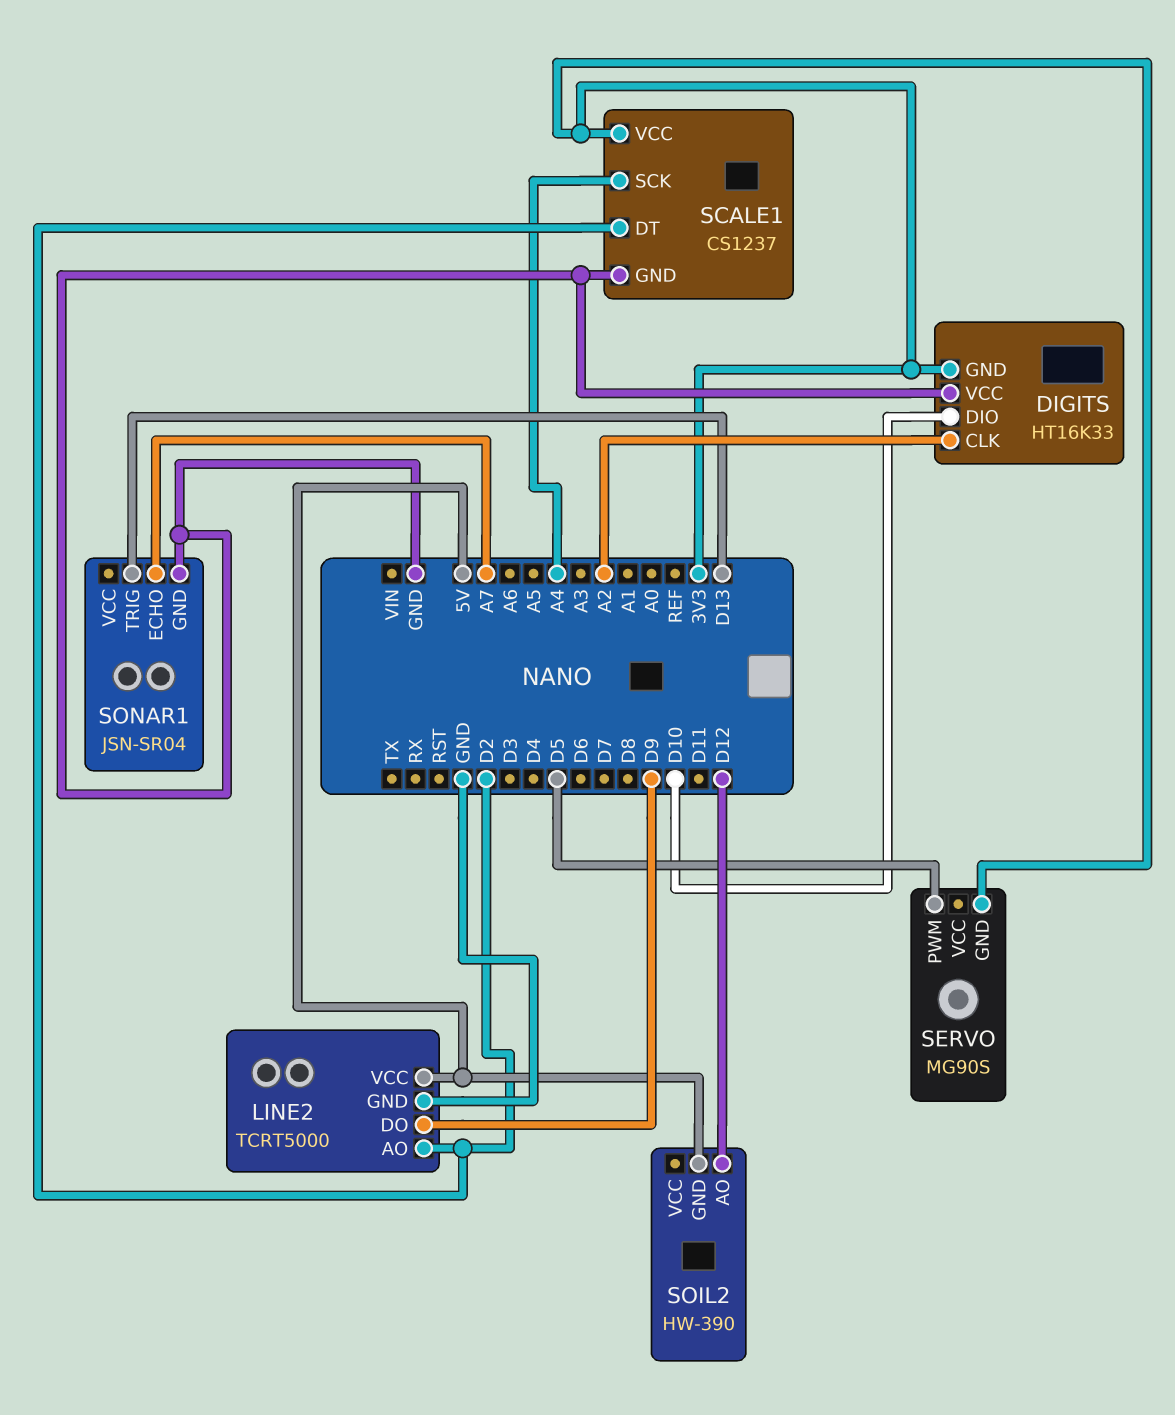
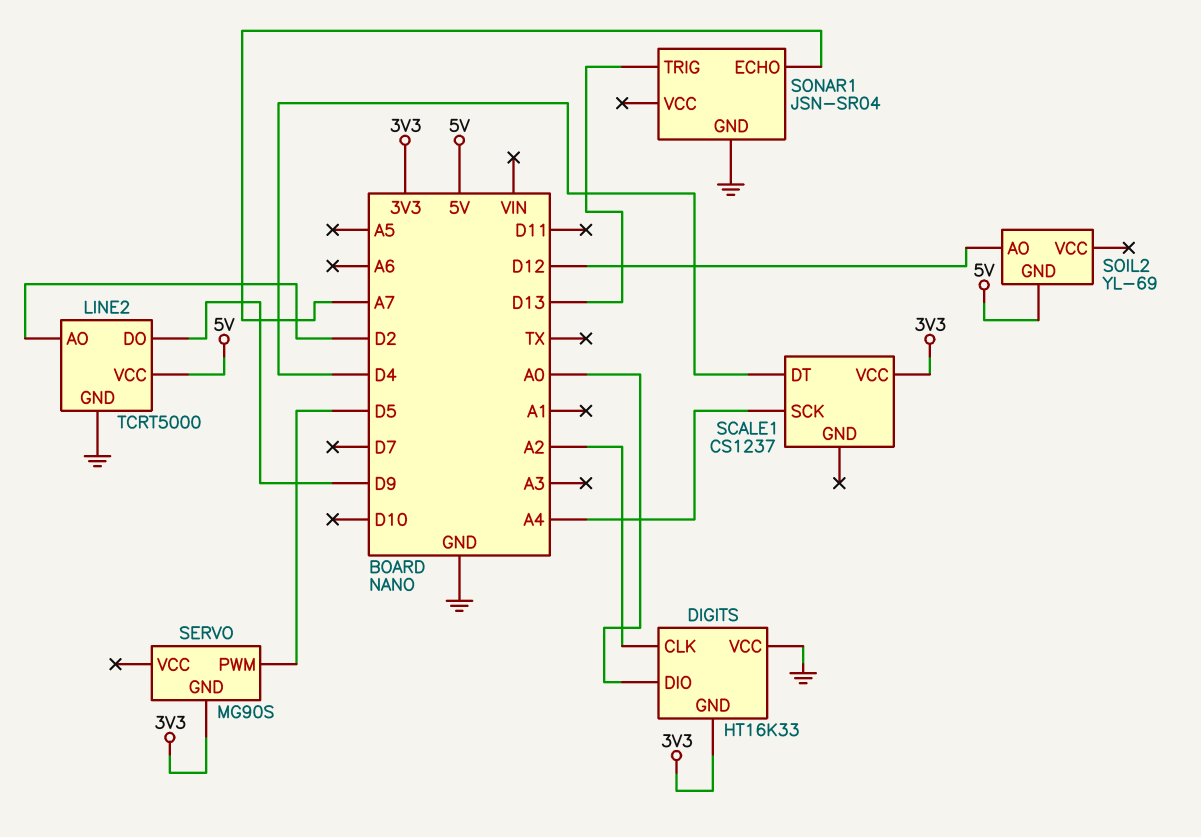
DIGITS pin DIO: D10 -> A0
SCALE1 pin DT: D2 -> D4
SCALE1 pin GND: GND -> none
SOIL2: HW-390 -> YL-69

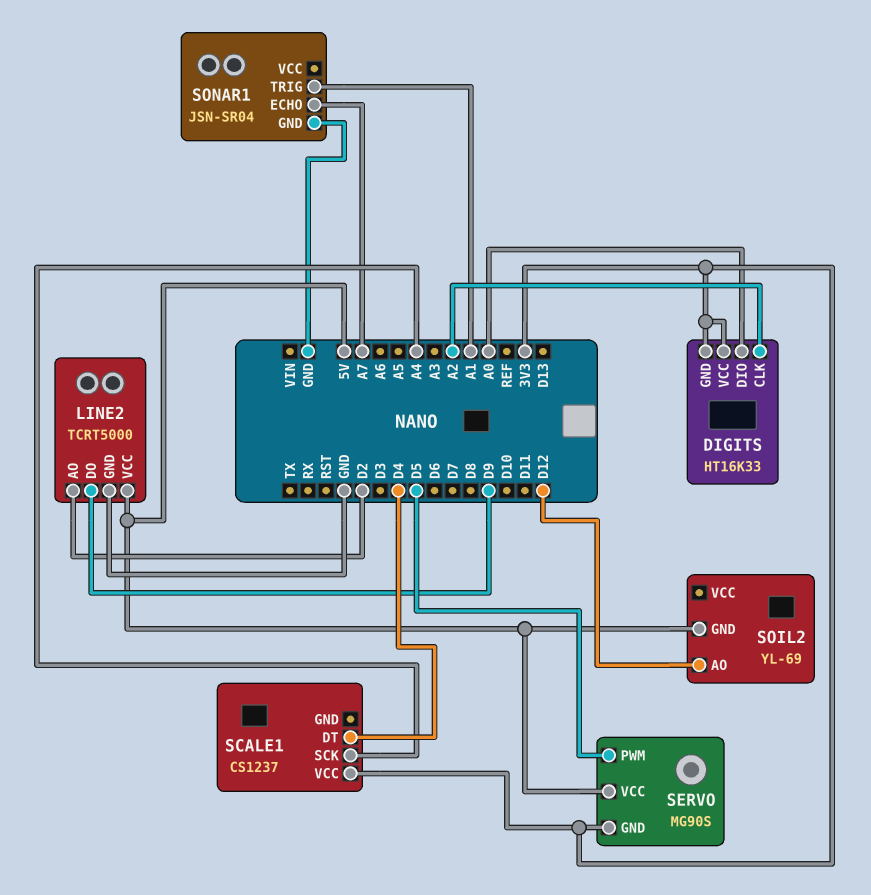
DIGITS pin VCC: GND -> 3V3
SERVO pin VCC: none -> 5V
SONAR1 pin TRIG: D13 -> A1

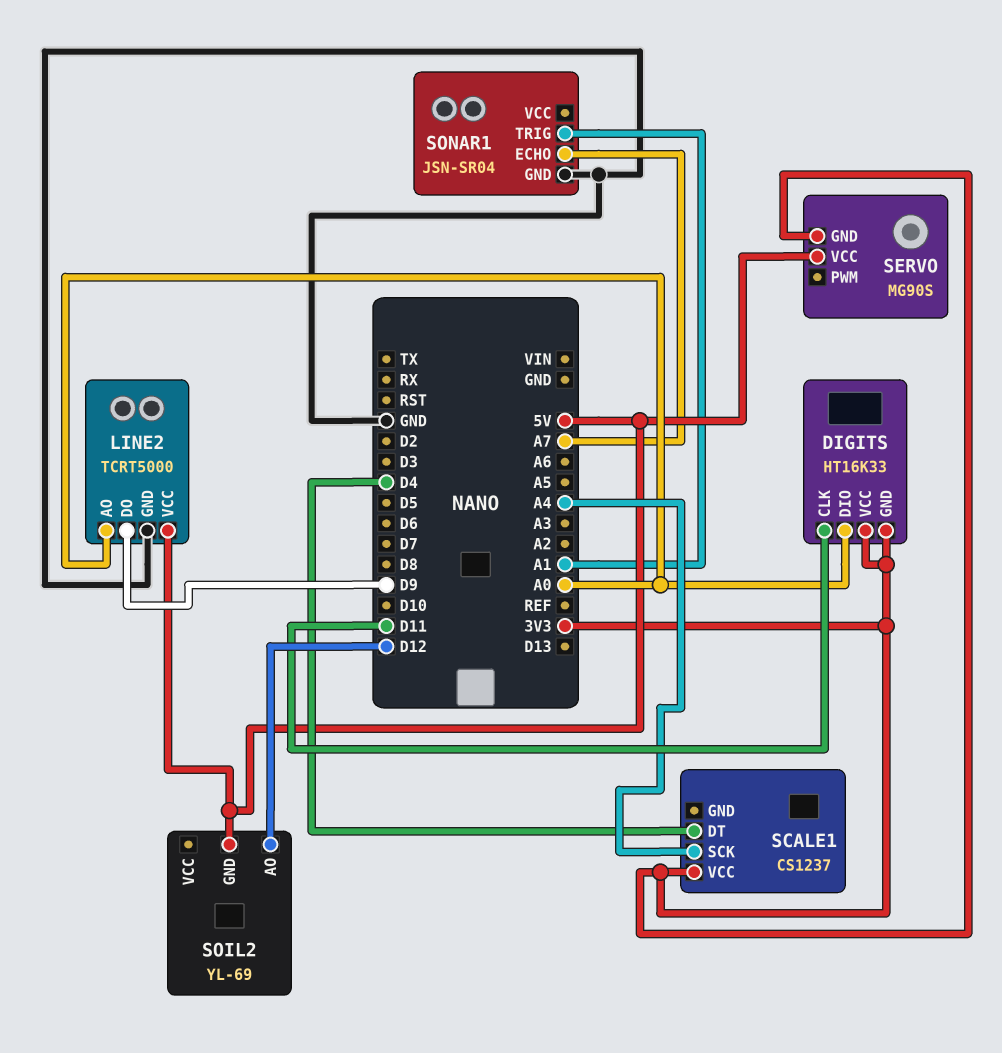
DIGITS pin CLK: A2 -> D11
LINE2 pin AO: D2 -> A0
SERVO pin PWM: D5 -> none

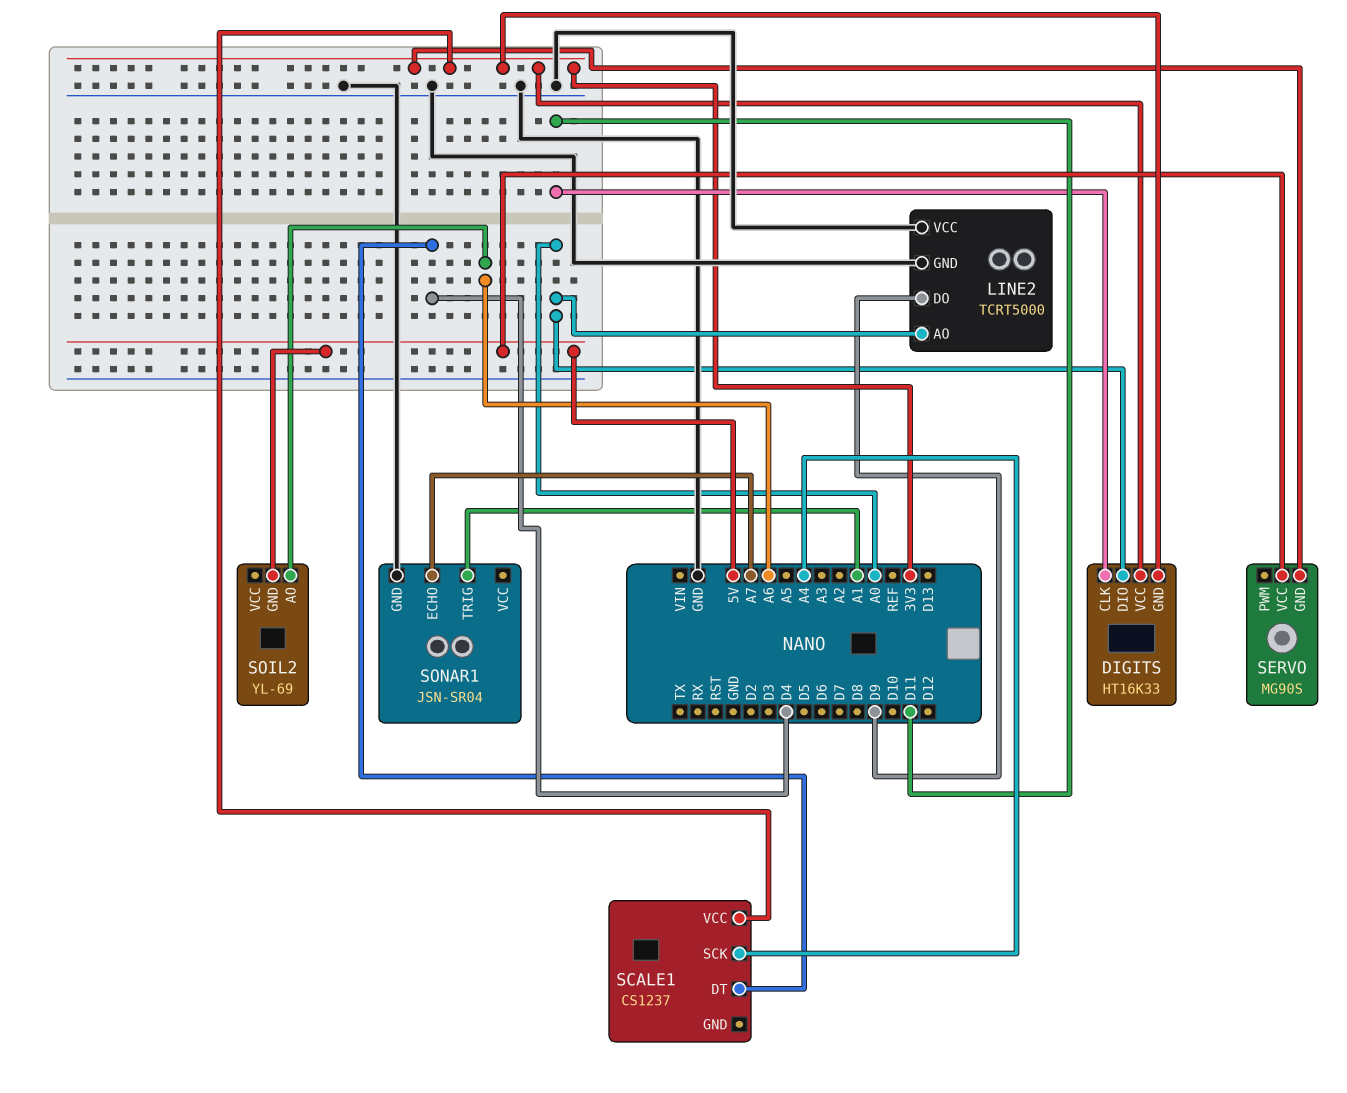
LINE2 pin VCC: 5V -> GND
SOIL2 pin AO: D12 -> A6

